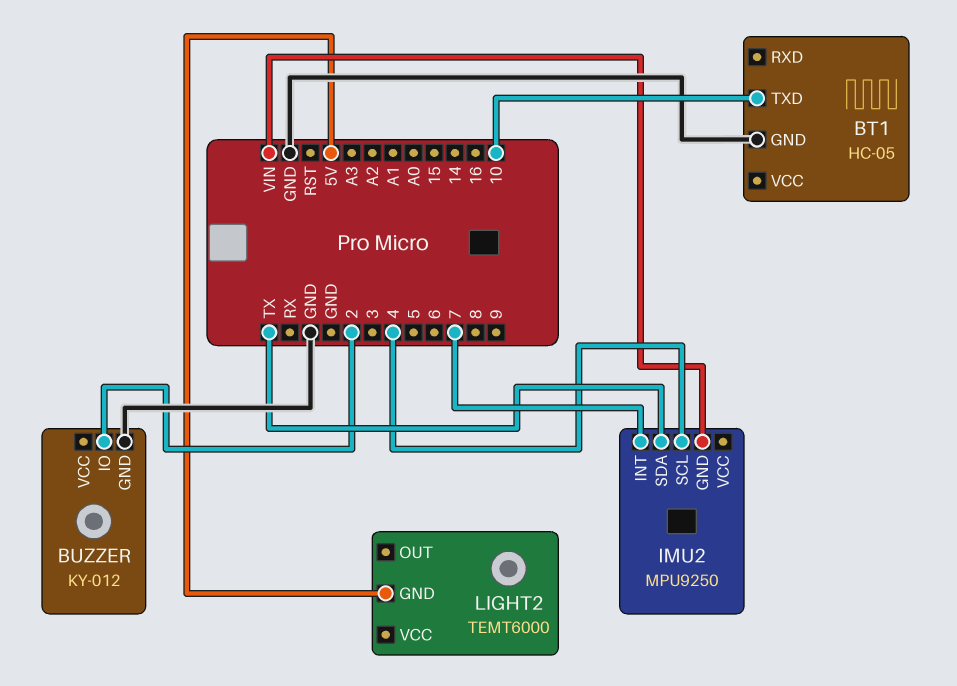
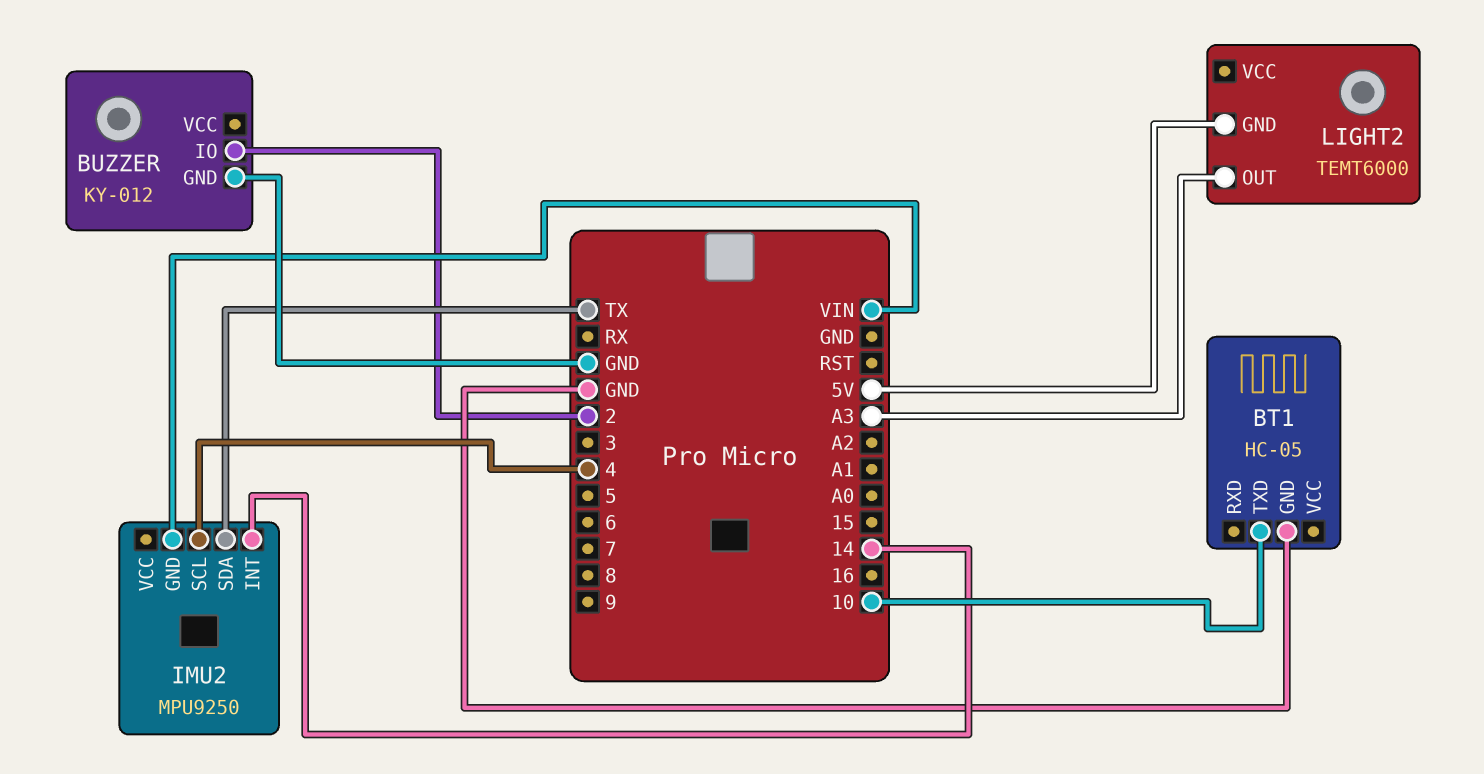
IMU2 pin INT: 7 -> 14
LIGHT2 pin OUT: none -> A3

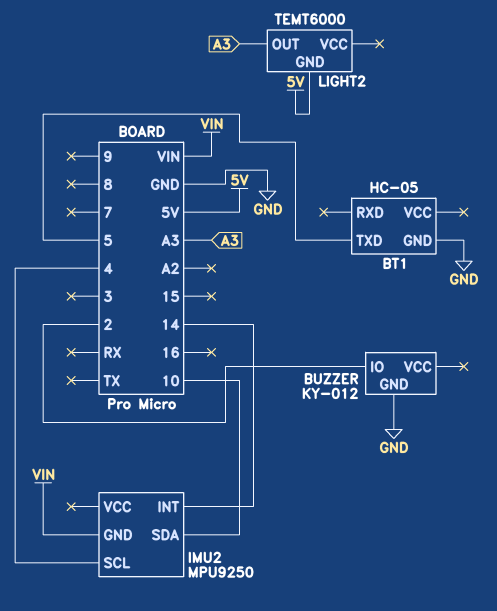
BT1 pin TXD: 10 -> 5
IMU2 pin SDA: TX -> 10

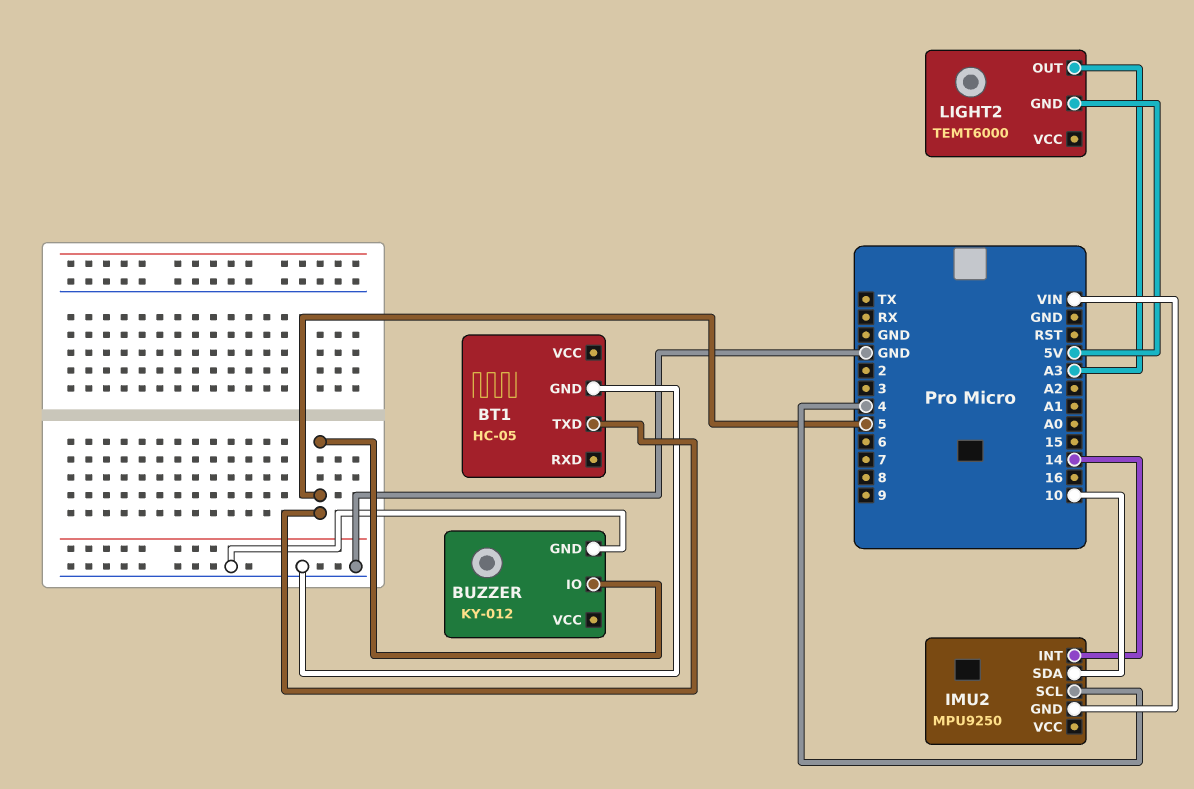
BUZZER pin IO: 2 -> 5

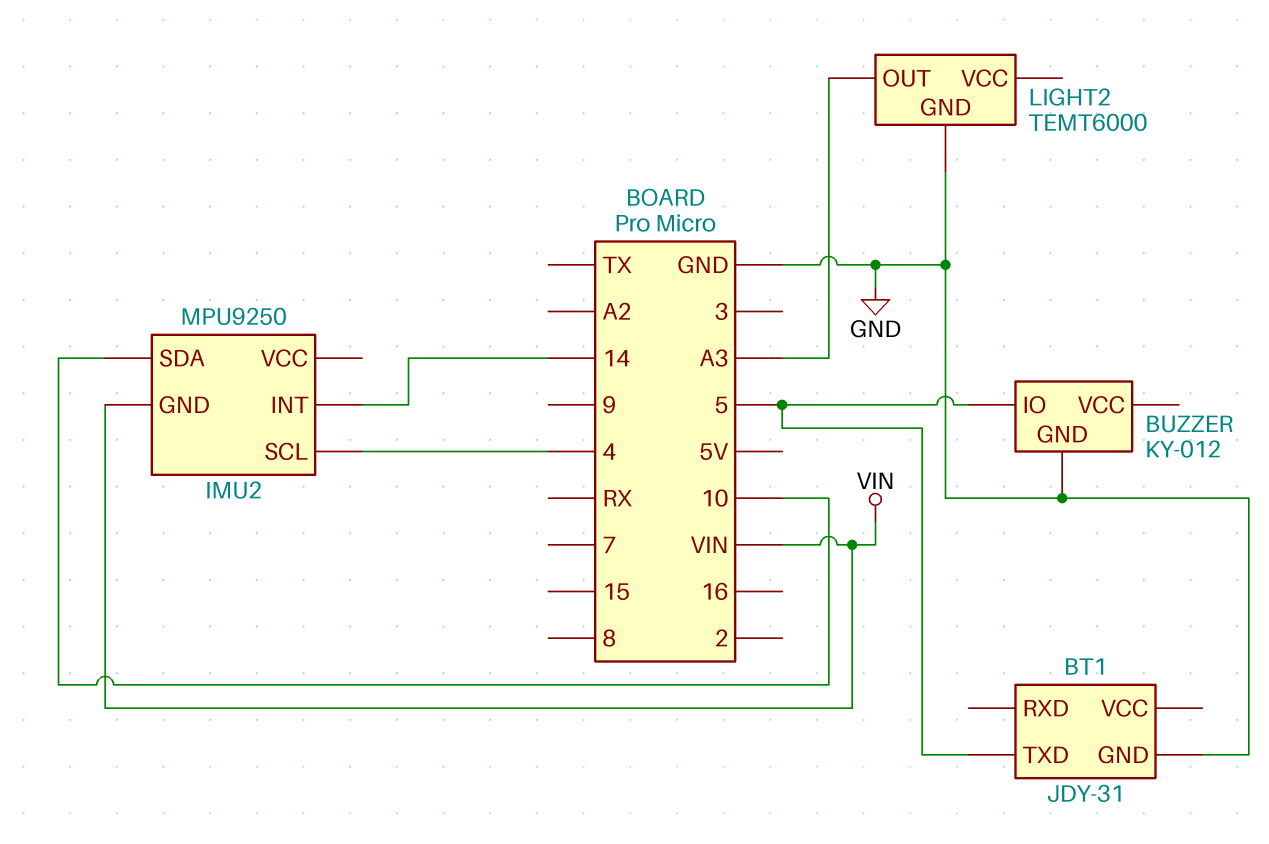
BT1: HC-05 -> JDY-31
LIGHT2 pin GND: 5V -> GND

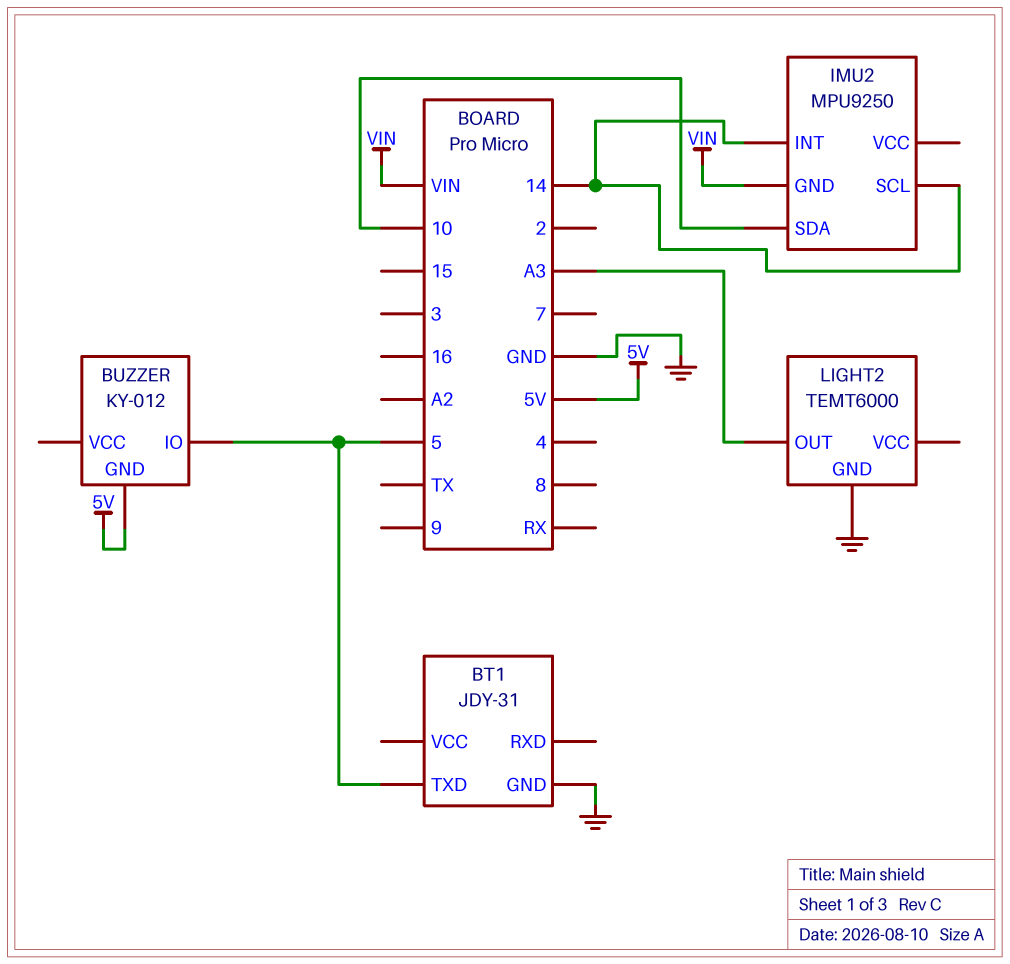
BUZZER pin GND: GND -> 5V
IMU2 pin SCL: 4 -> 14

